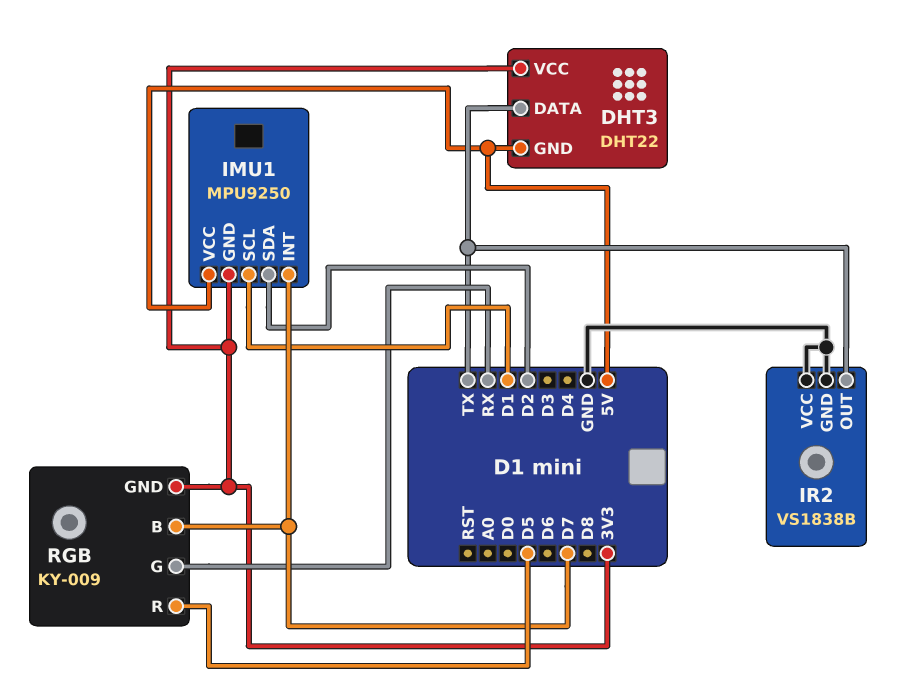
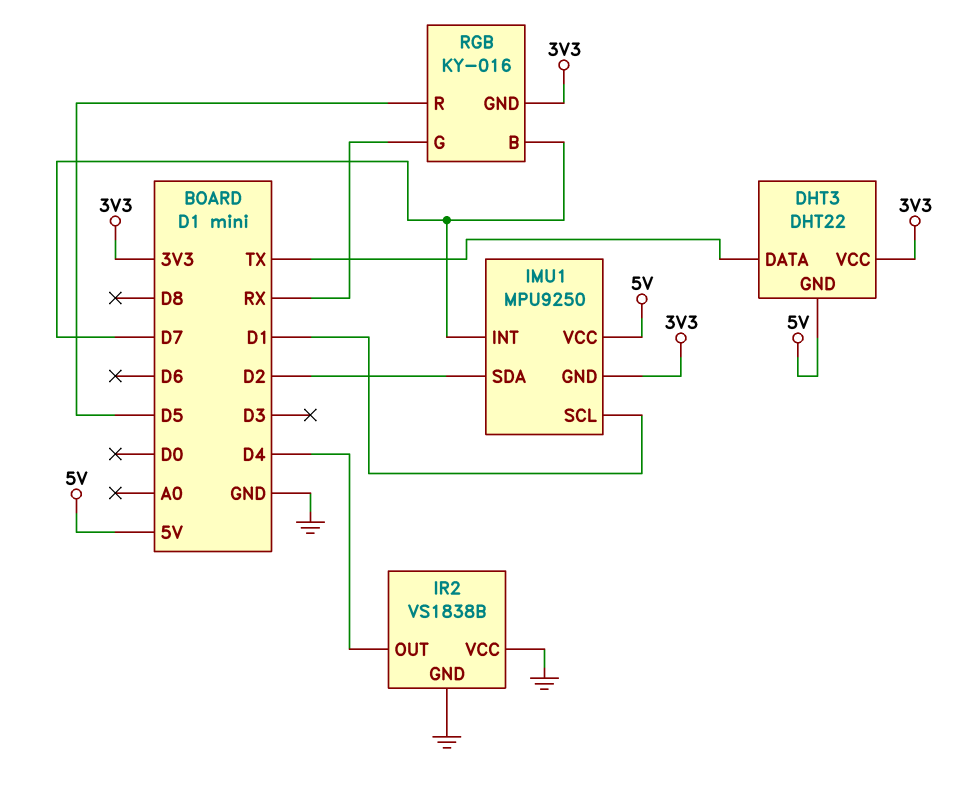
IR2 pin OUT: TX -> D4
RGB: KY-009 -> KY-016

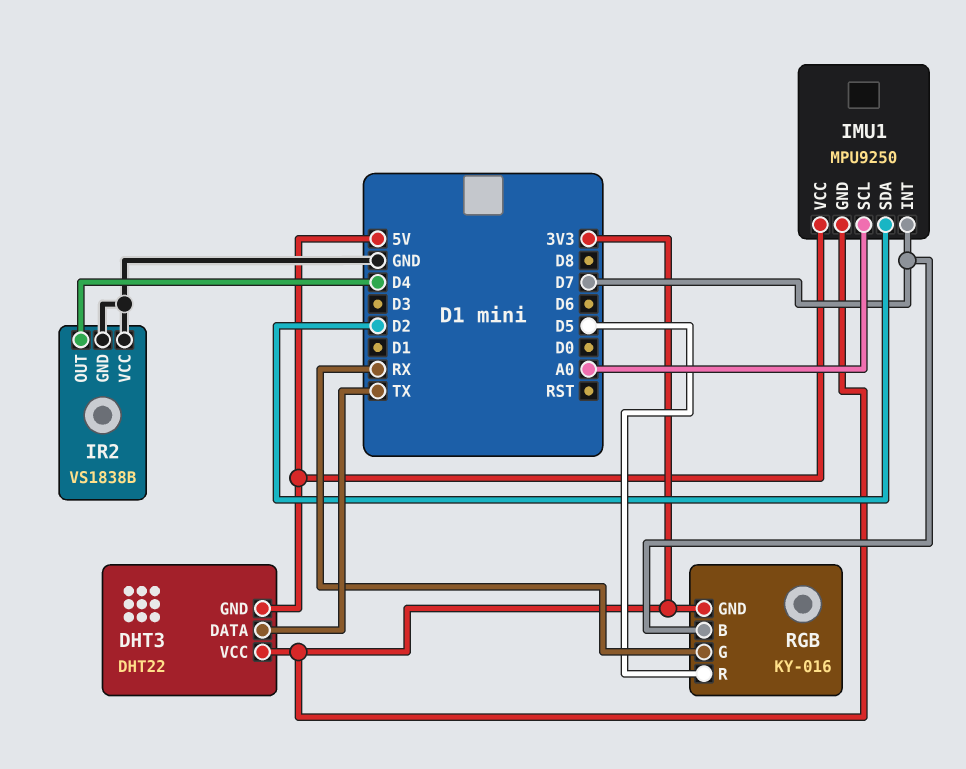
IMU1 pin SCL: D1 -> A0

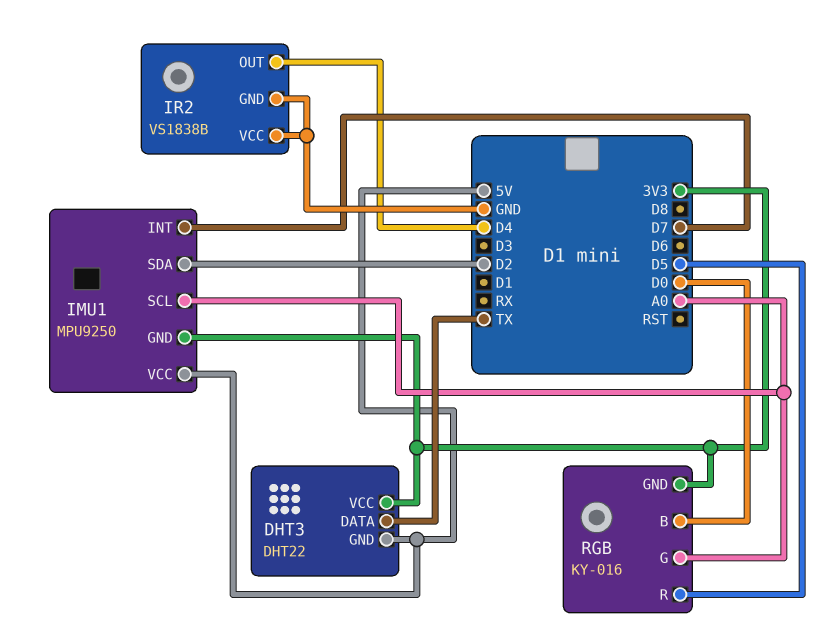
RGB pin B: D7 -> D0
RGB pin G: RX -> A0

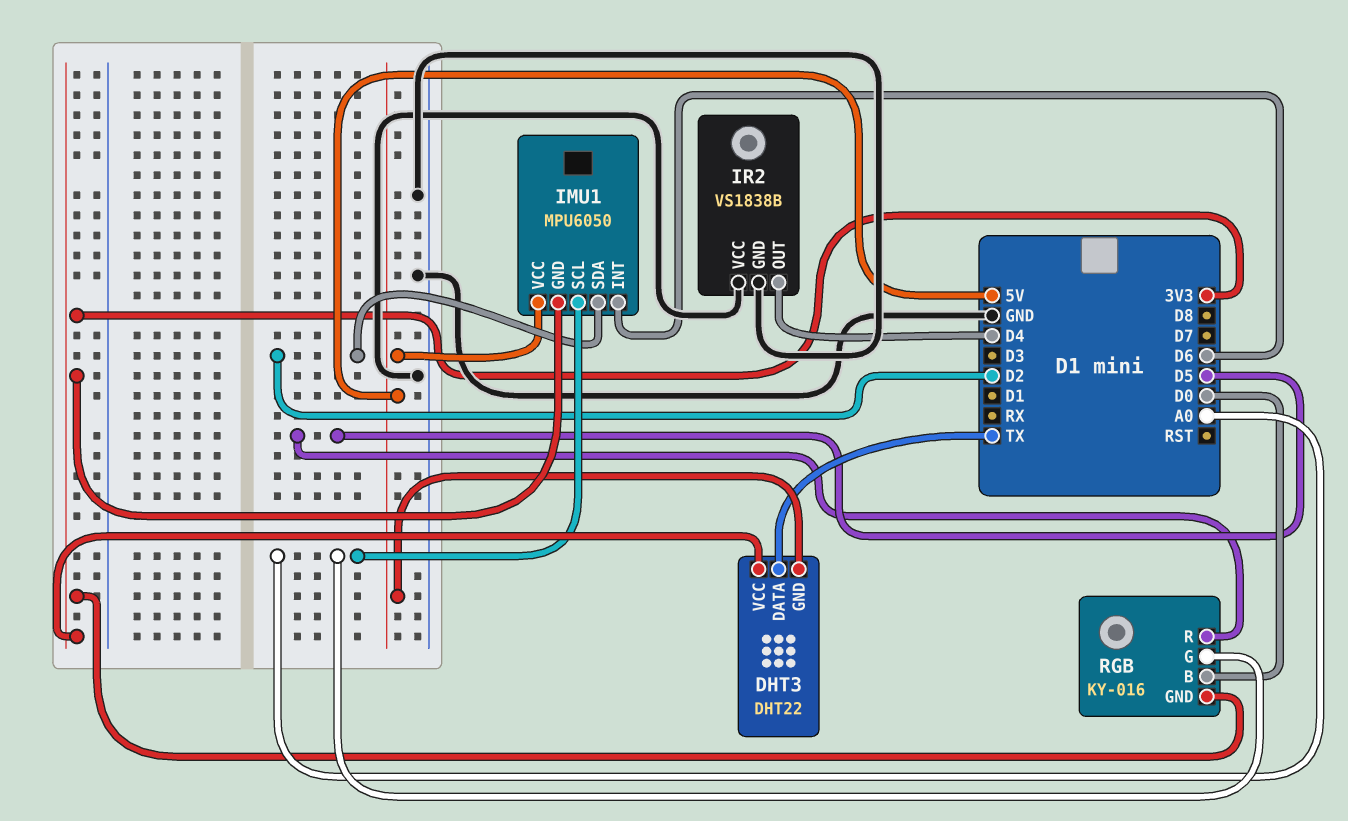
IMU1: MPU9250 -> MPU6050
IMU1 pin INT: D7 -> D6

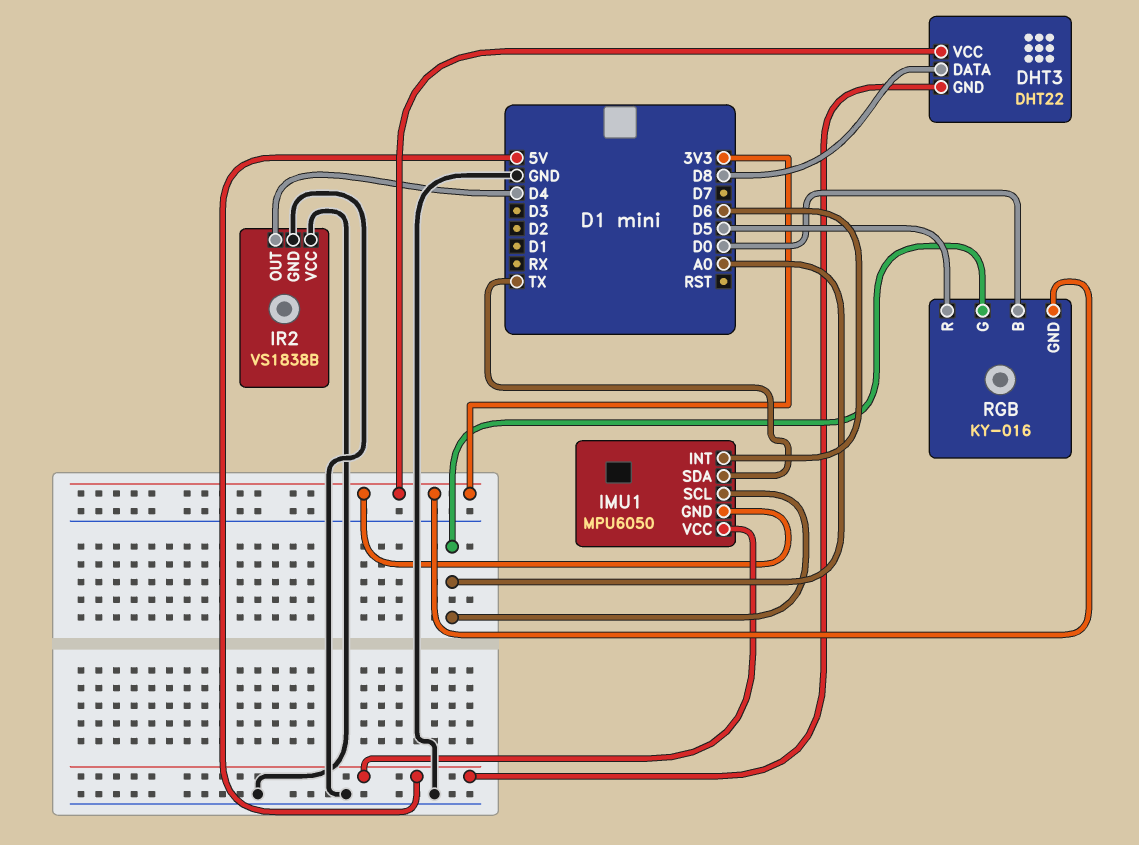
DHT3 pin DATA: TX -> D8
IMU1 pin SDA: D2 -> TX

